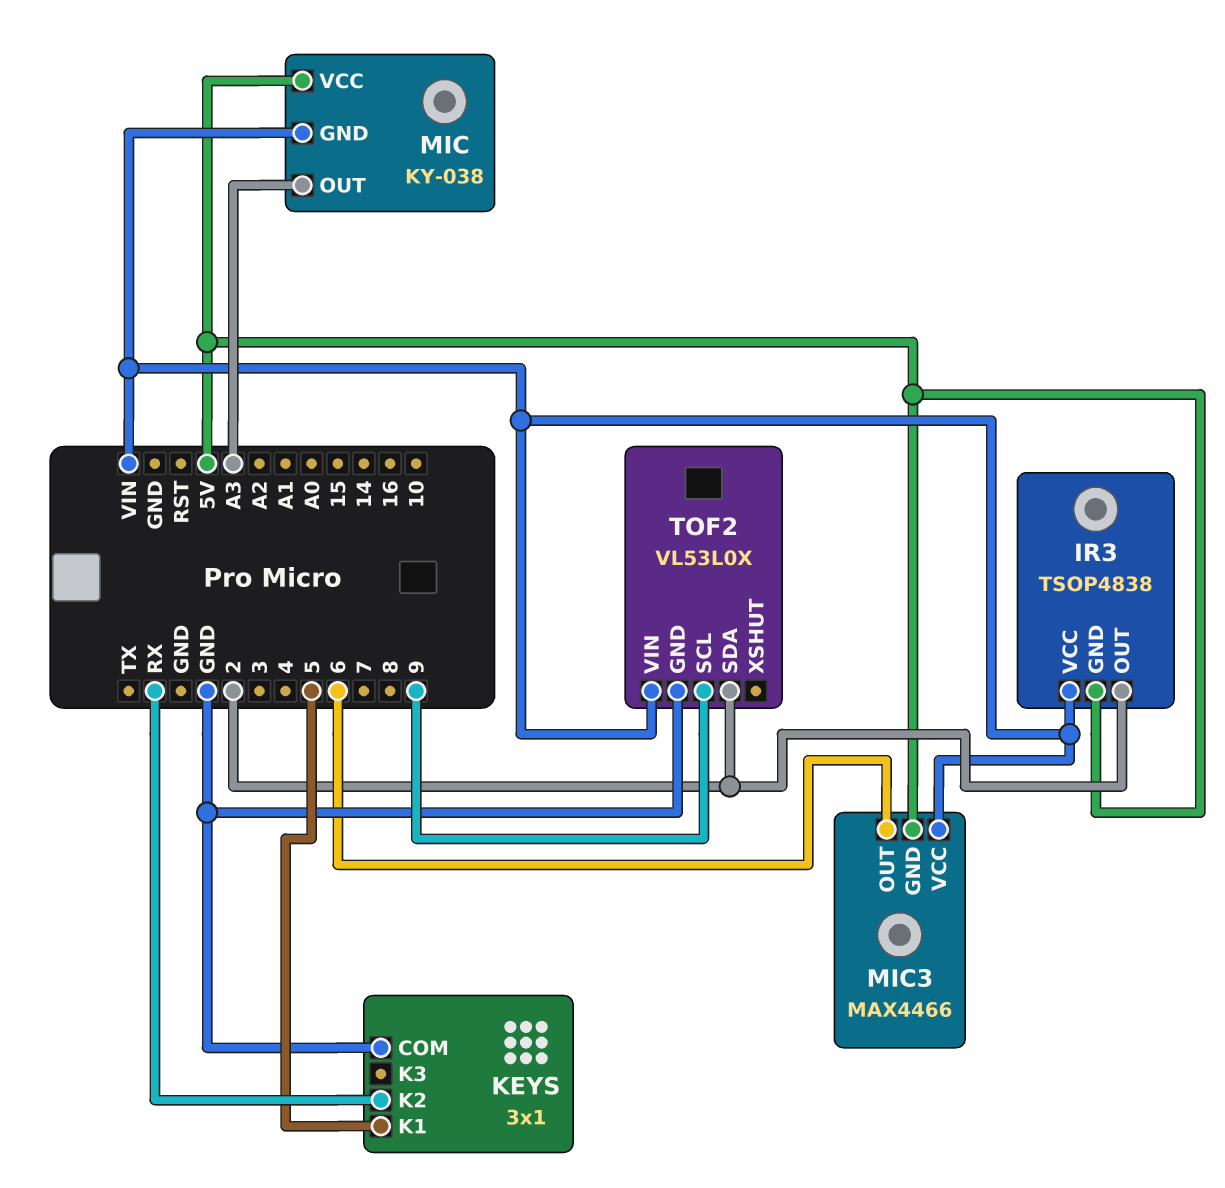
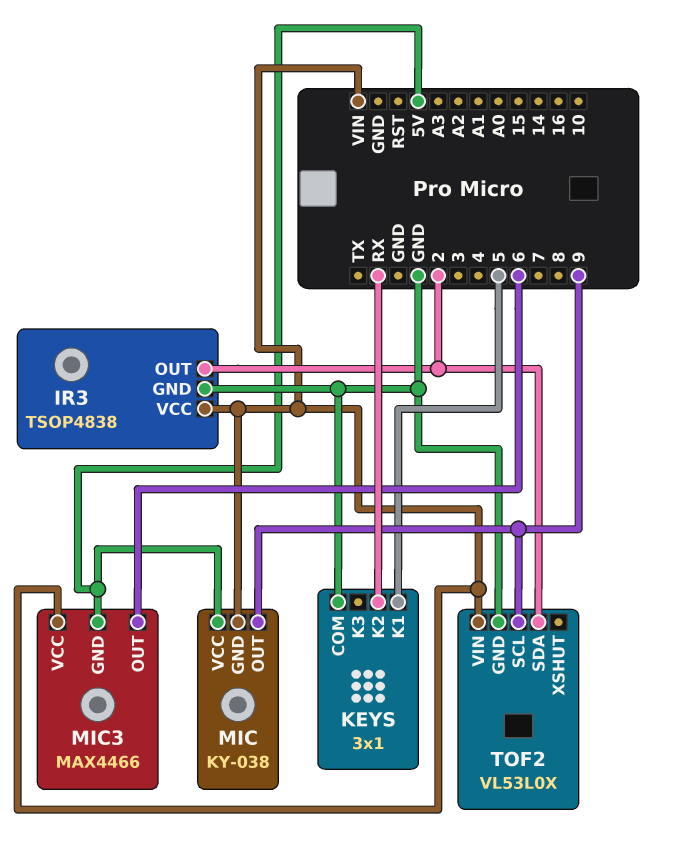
IR3 pin GND: 5V -> GND
MIC pin OUT: A3 -> 9

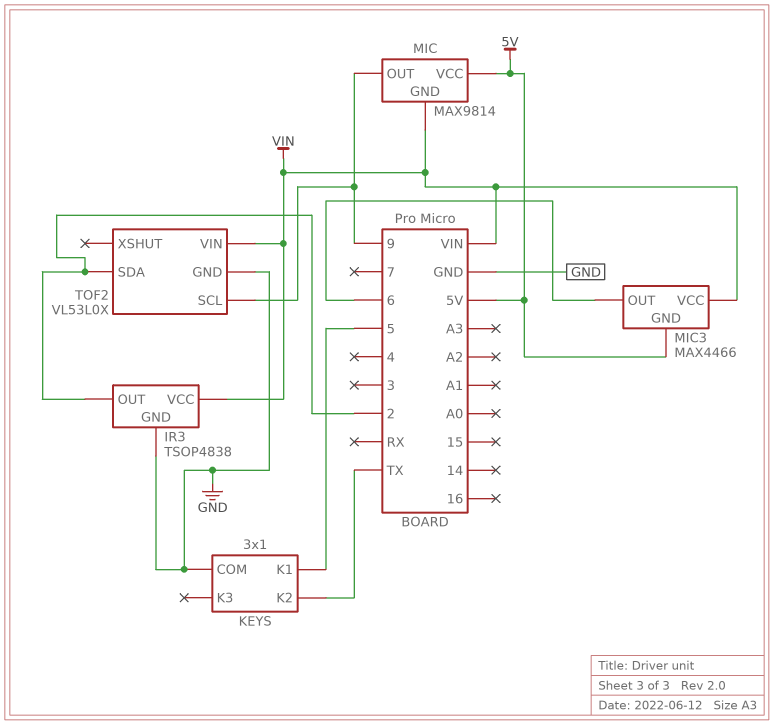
KEYS pin K2: RX -> TX
MIC: KY-038 -> MAX9814

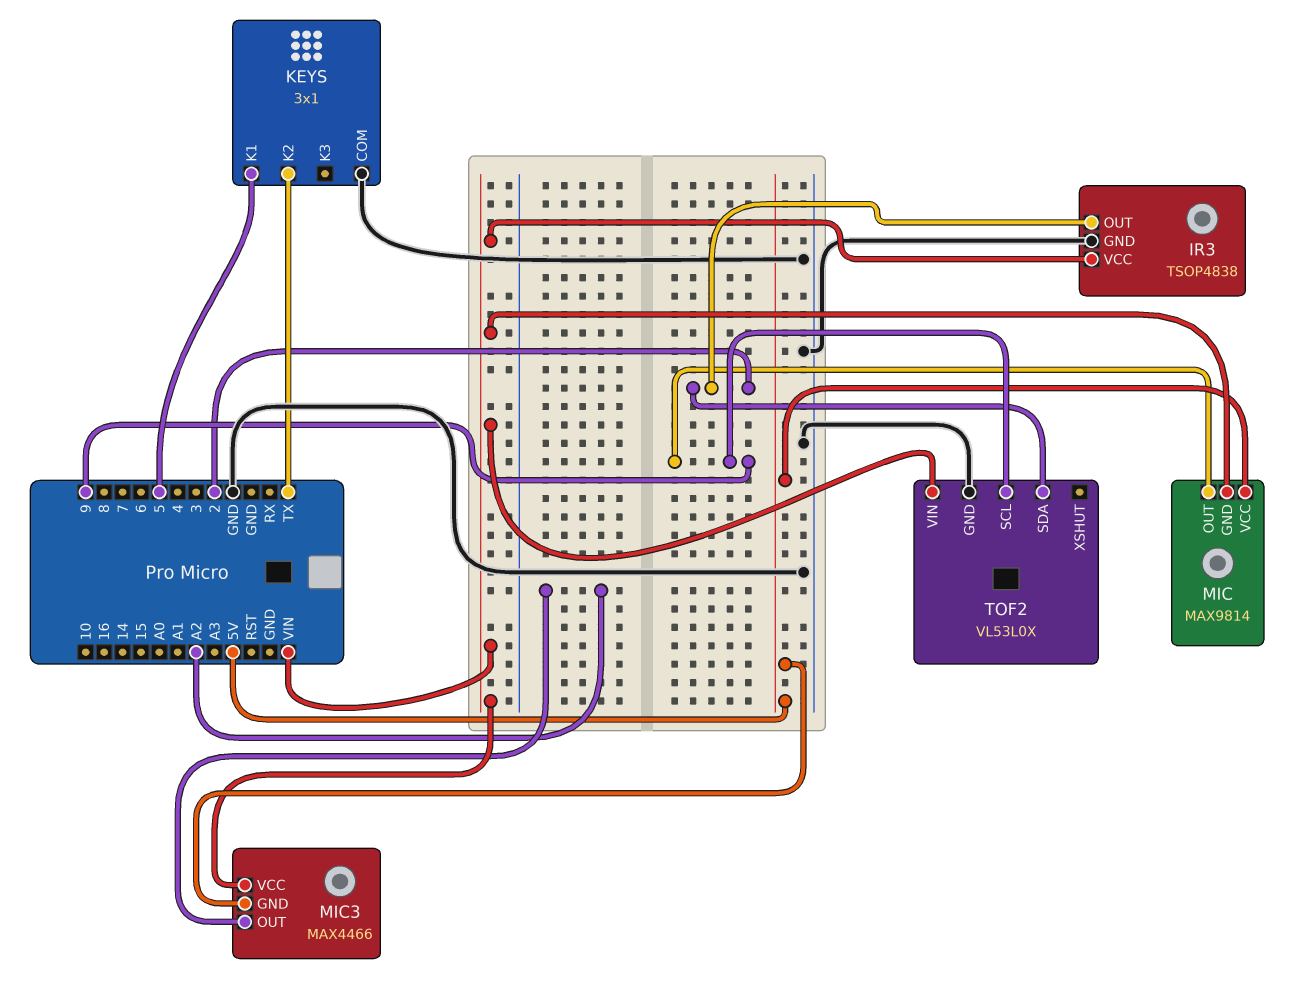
MIC3 pin OUT: 6 -> A2

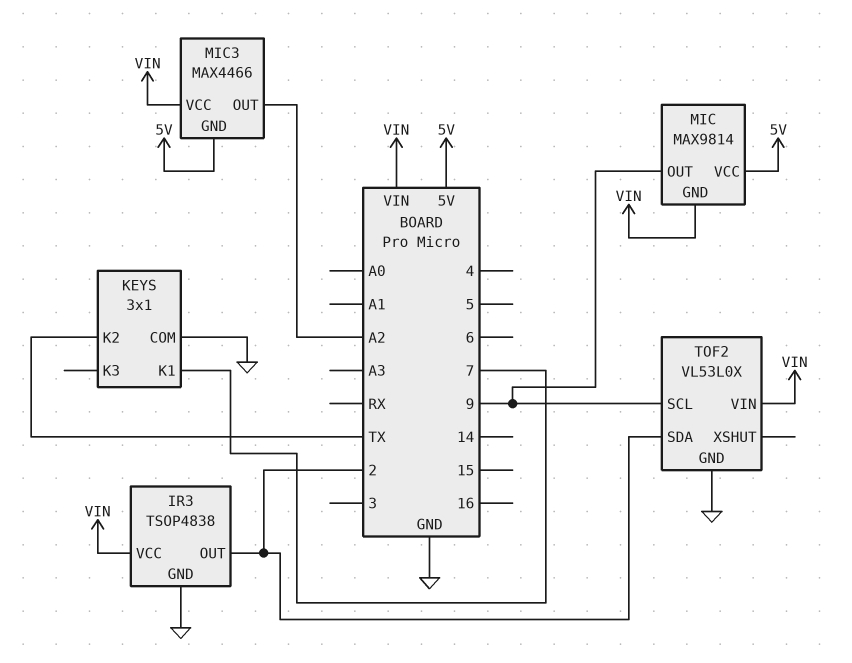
KEYS pin K1: 5 -> 7

